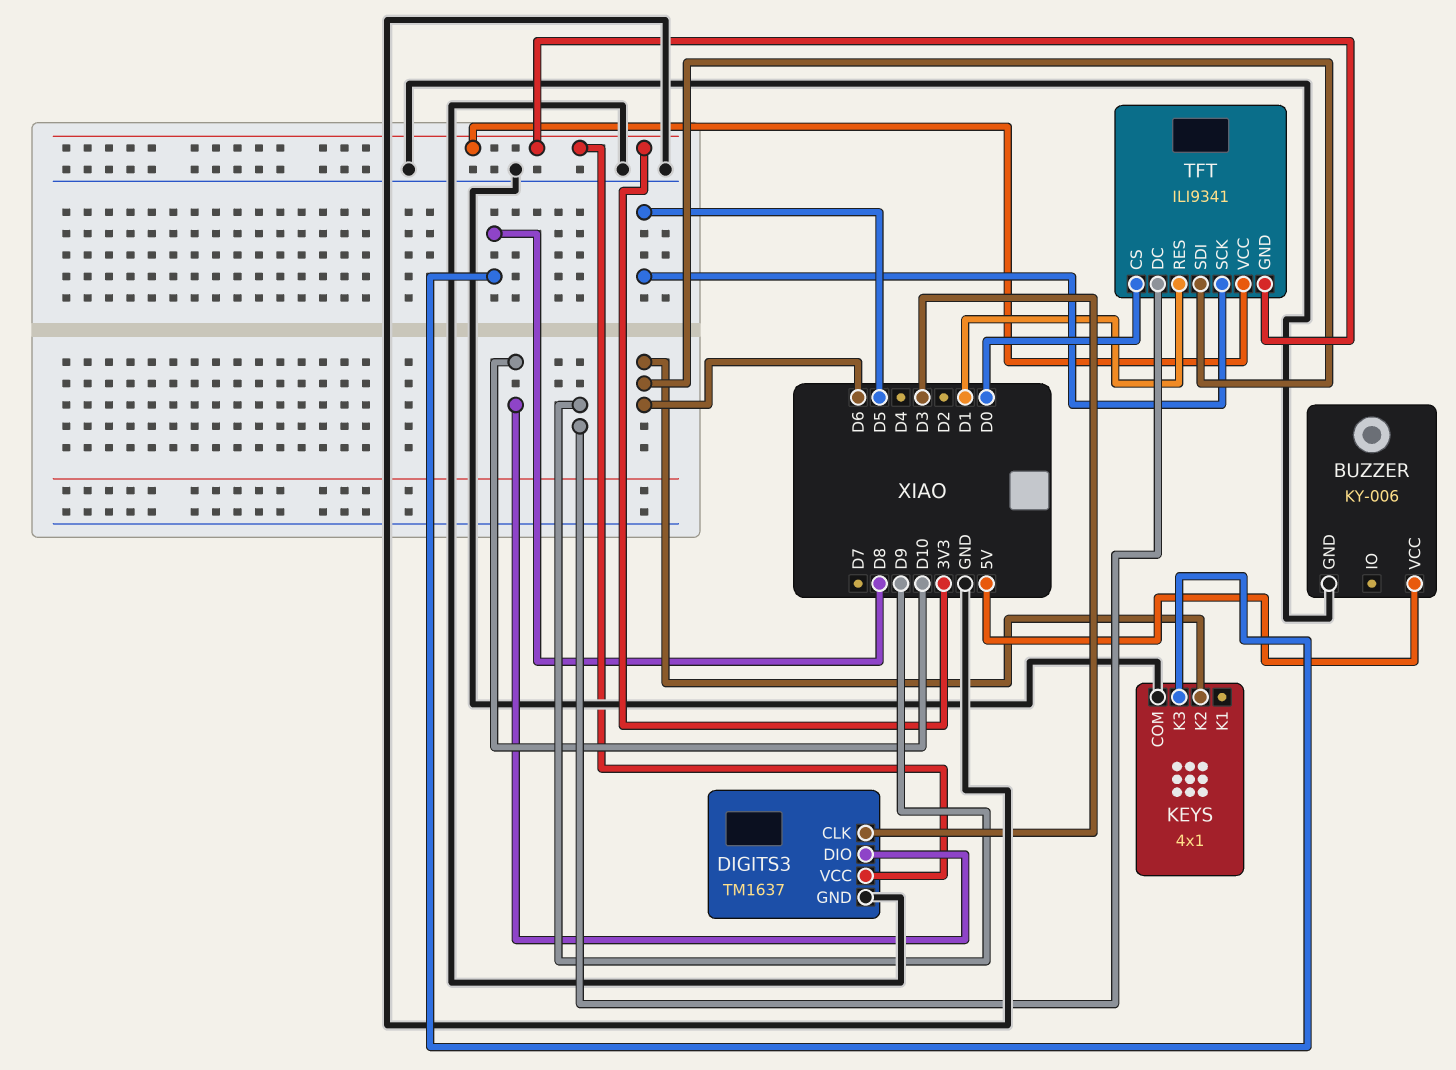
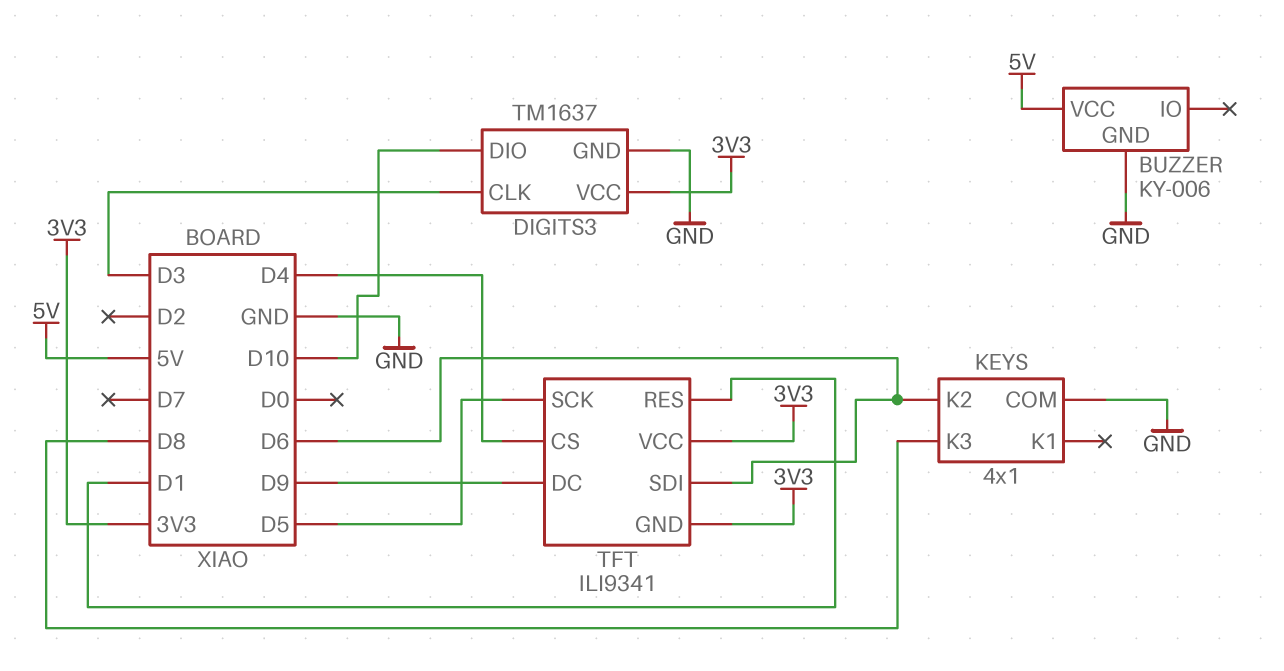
TFT pin CS: D0 -> D4

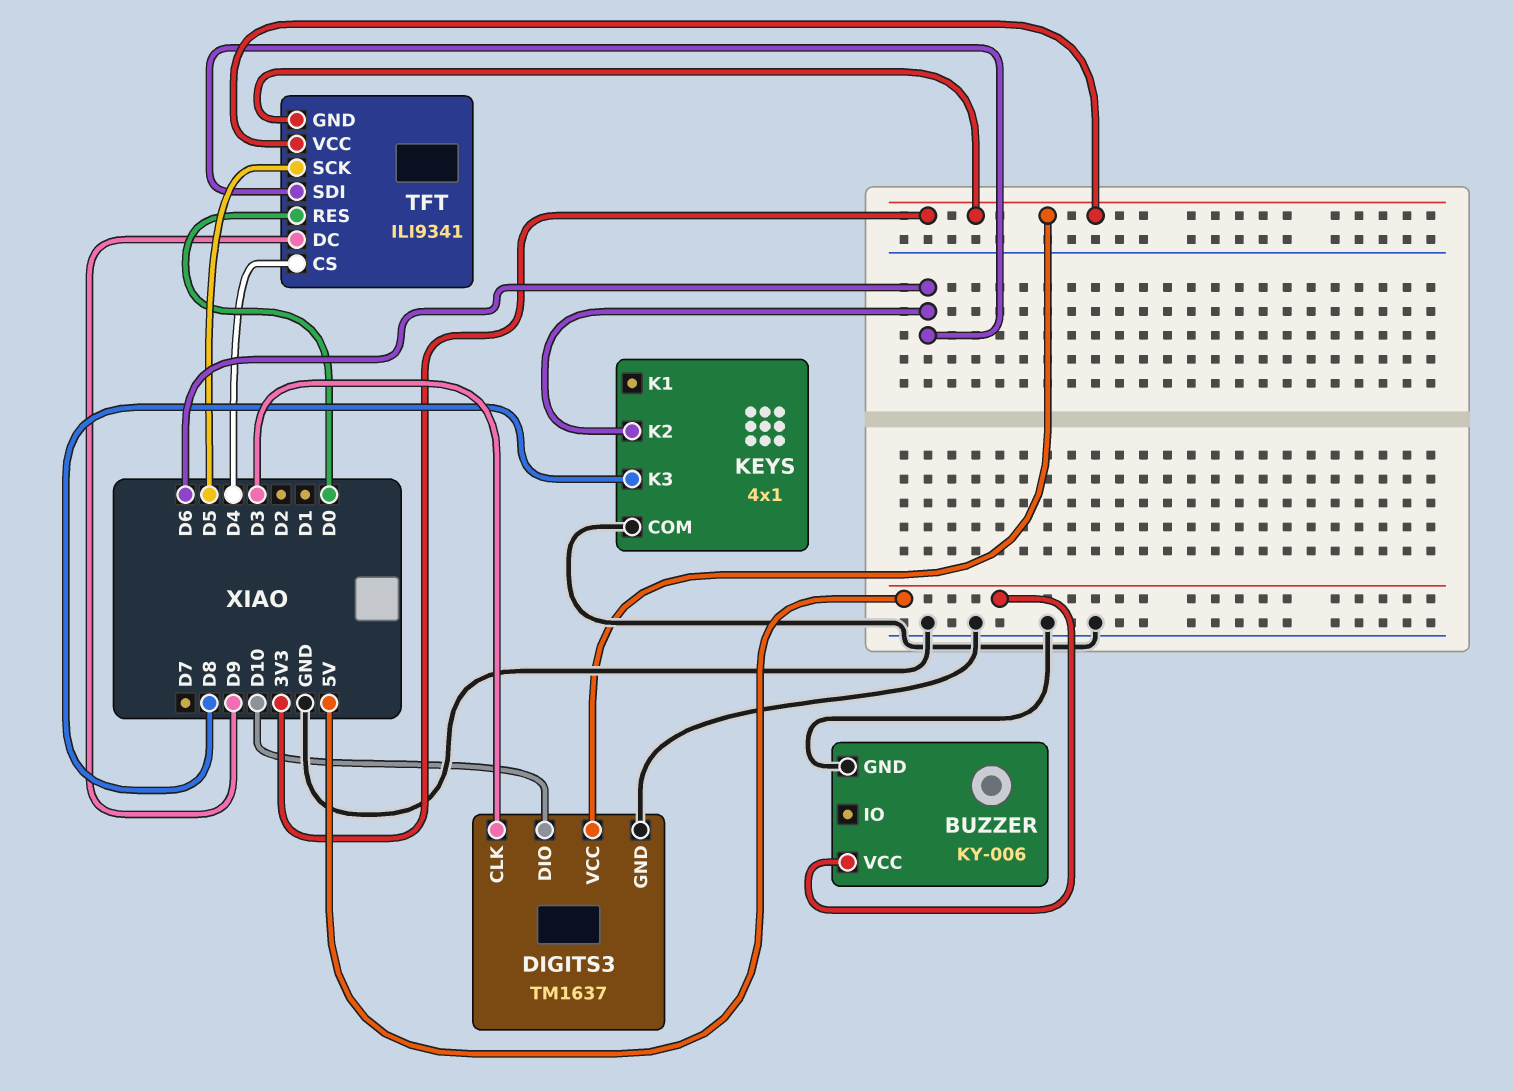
TFT pin RES: D1 -> D0

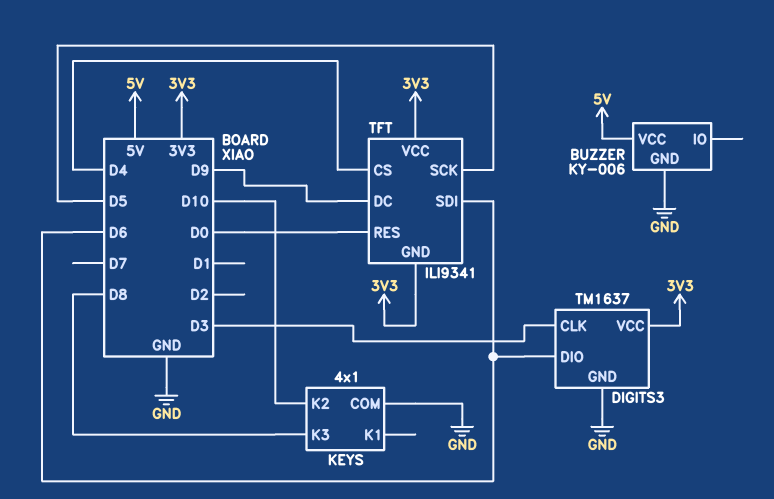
DIGITS3 pin DIO: D10 -> D6
KEYS pin K2: D6 -> D10

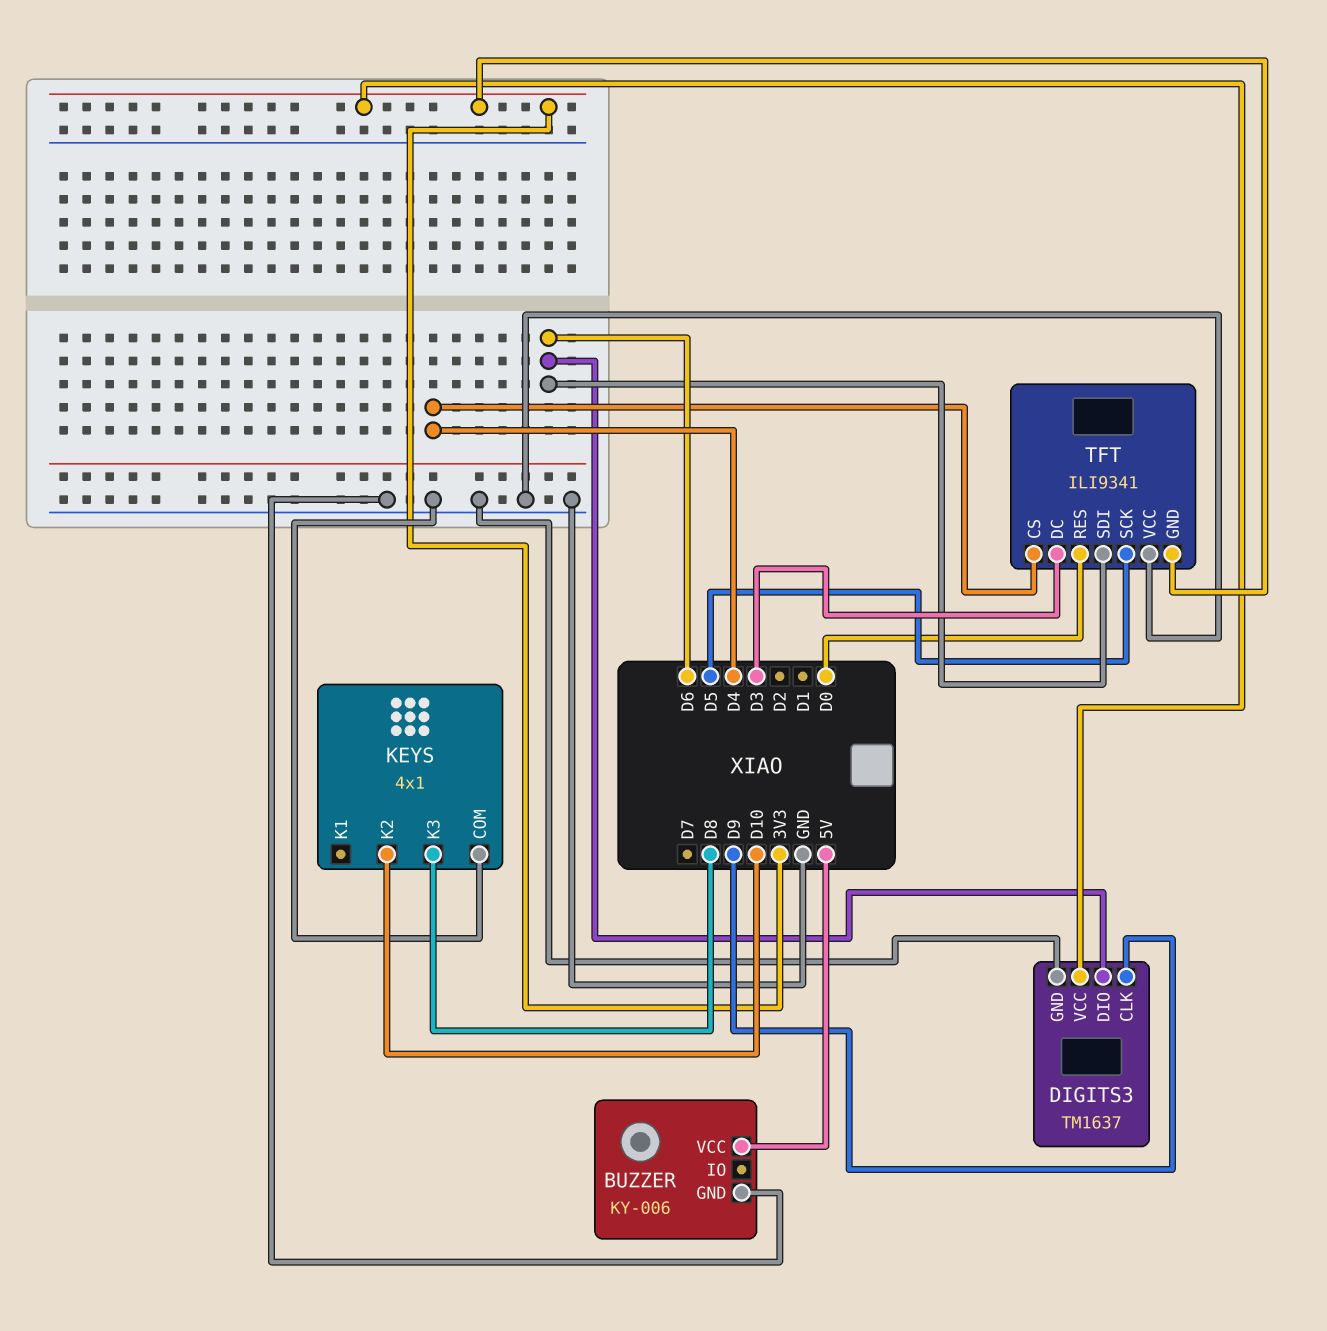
DIGITS3 pin CLK: D3 -> D9
TFT pin DC: D9 -> D3
TFT pin VCC: 3V3 -> GND

